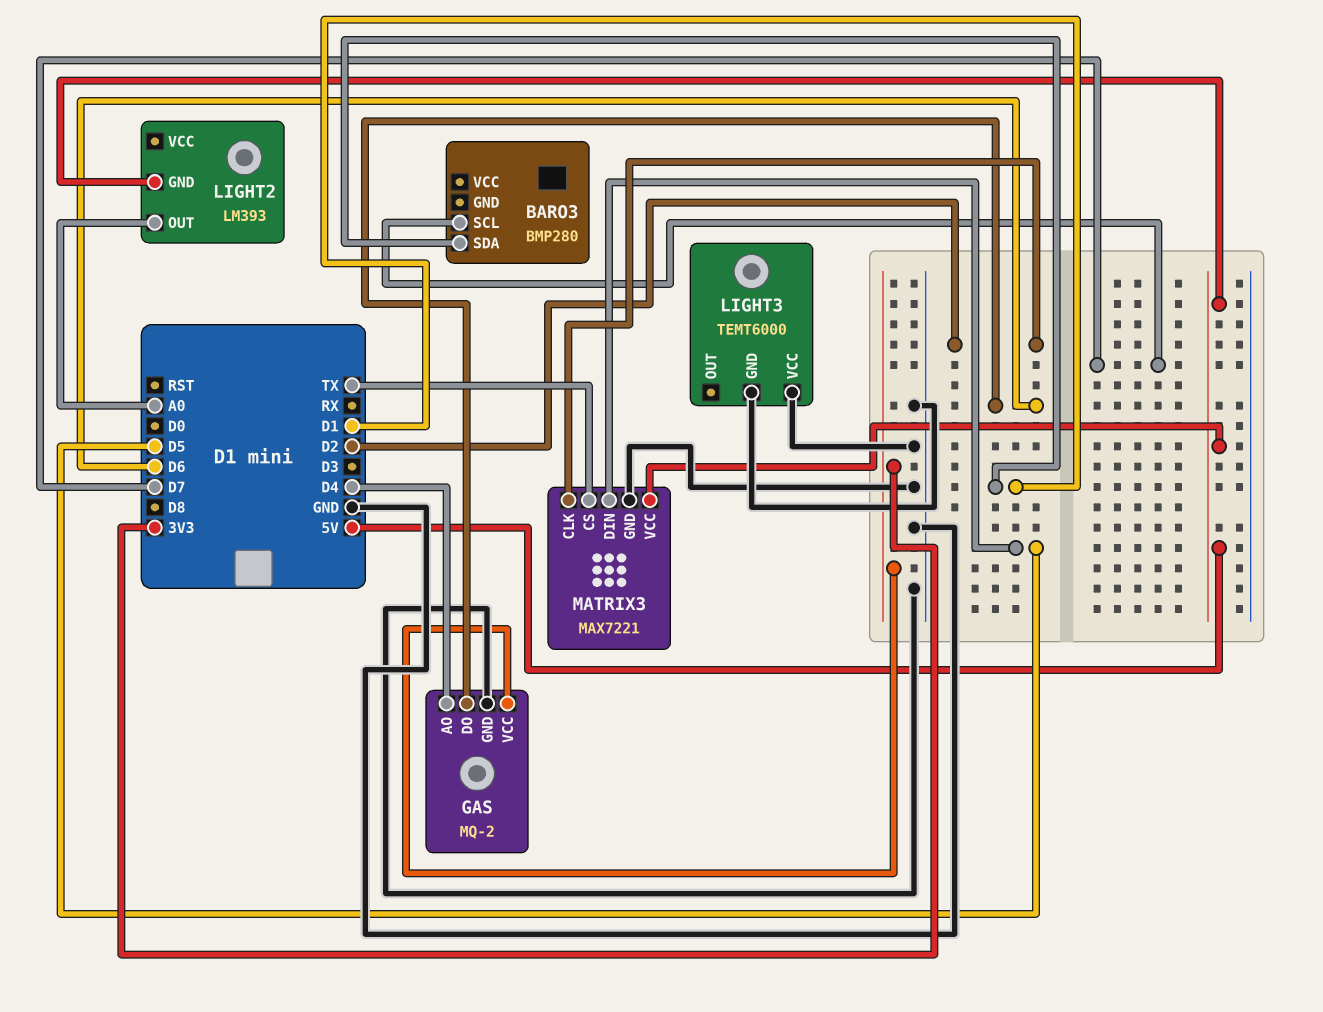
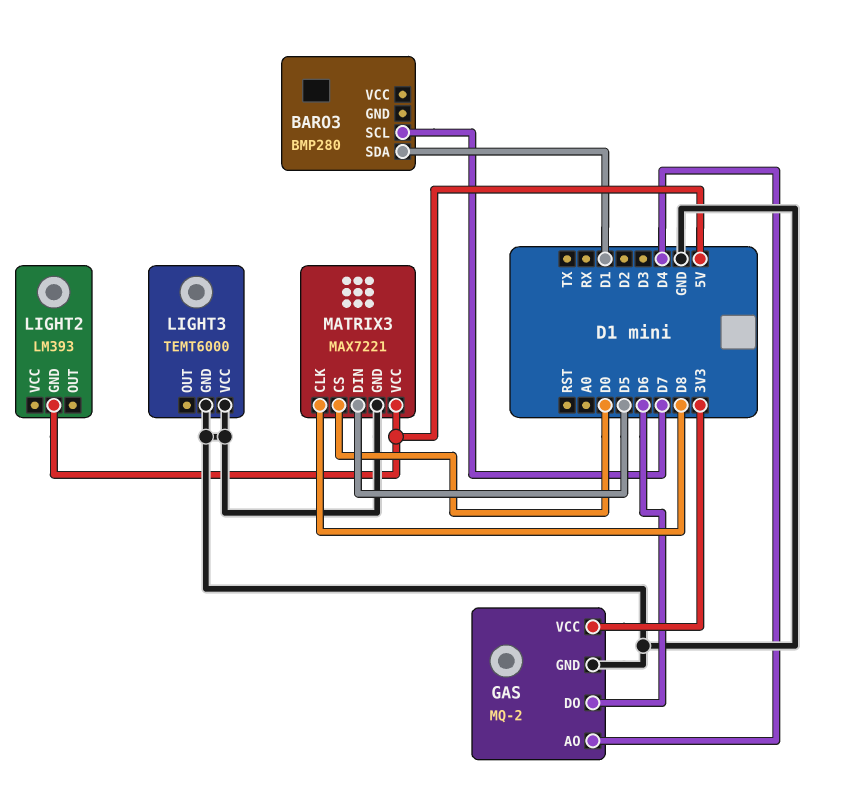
LIGHT2 pin OUT: A0 -> none
MATRIX3 pin CLK: D2 -> D8
MATRIX3 pin CS: TX -> D0

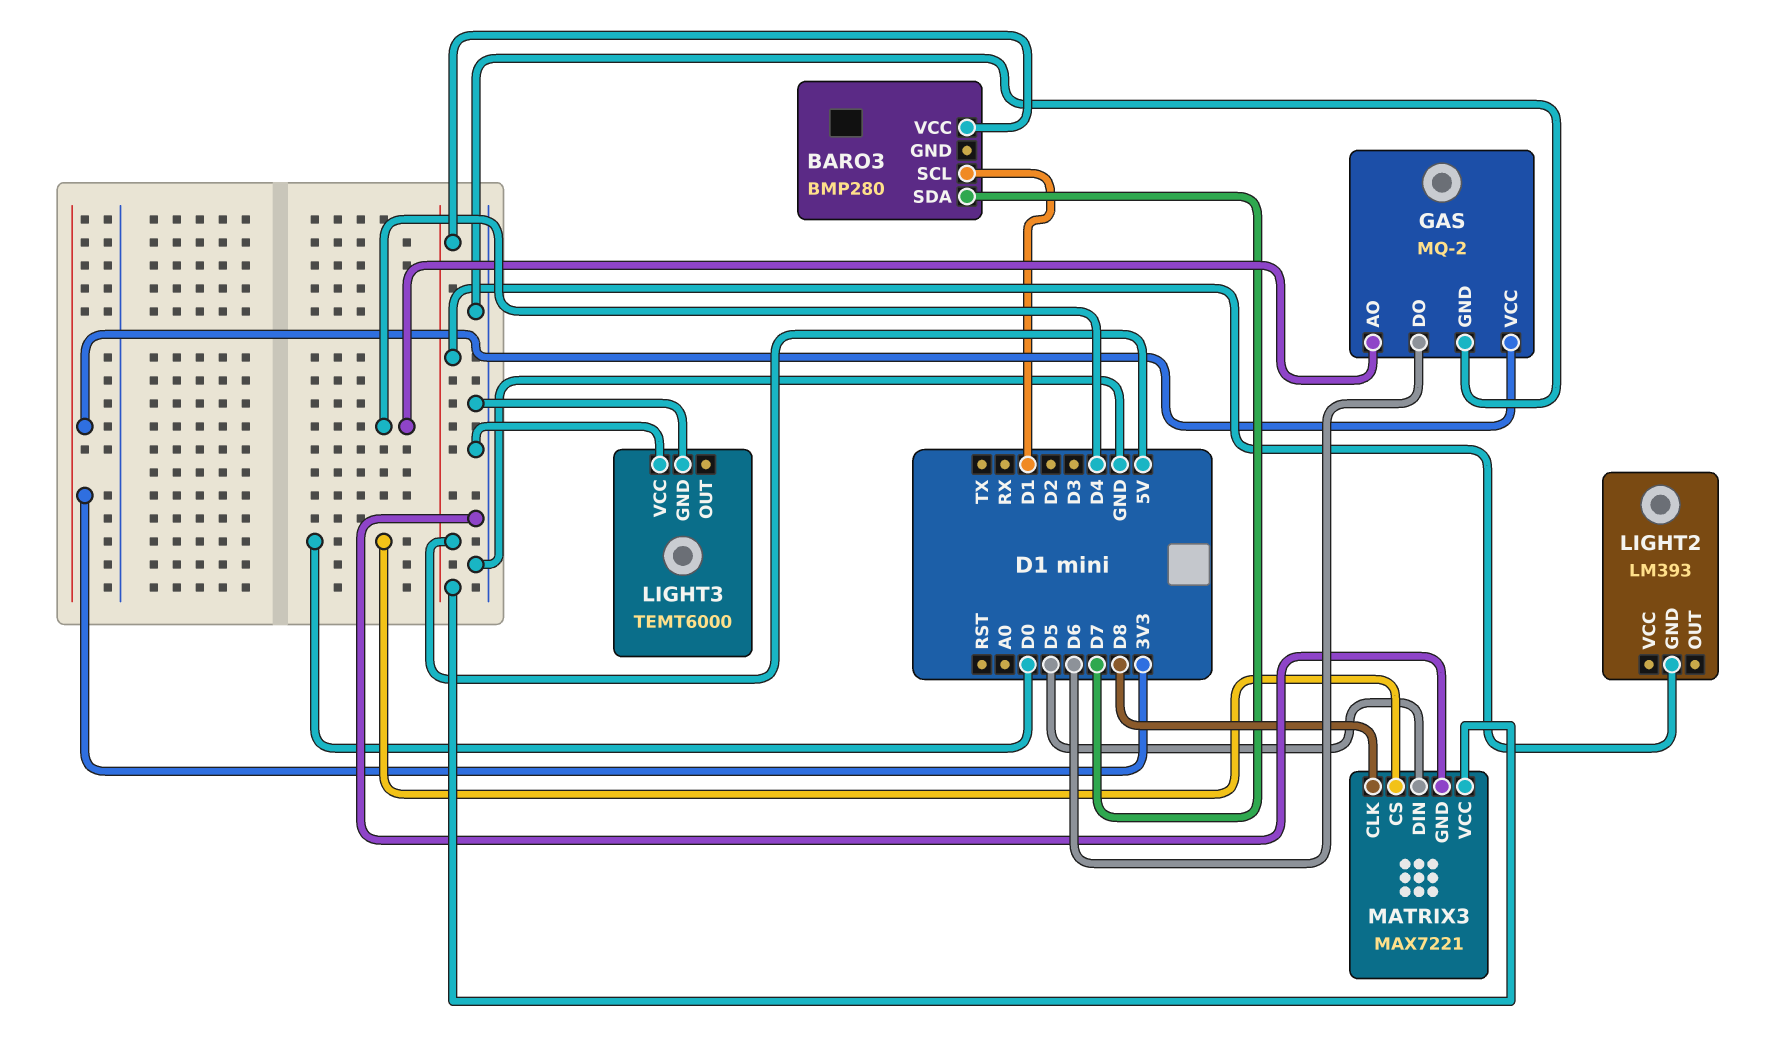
BARO3 pin SCL: D7 -> D1
BARO3 pin SDA: D1 -> D7
BARO3 pin VCC: none -> 5V

